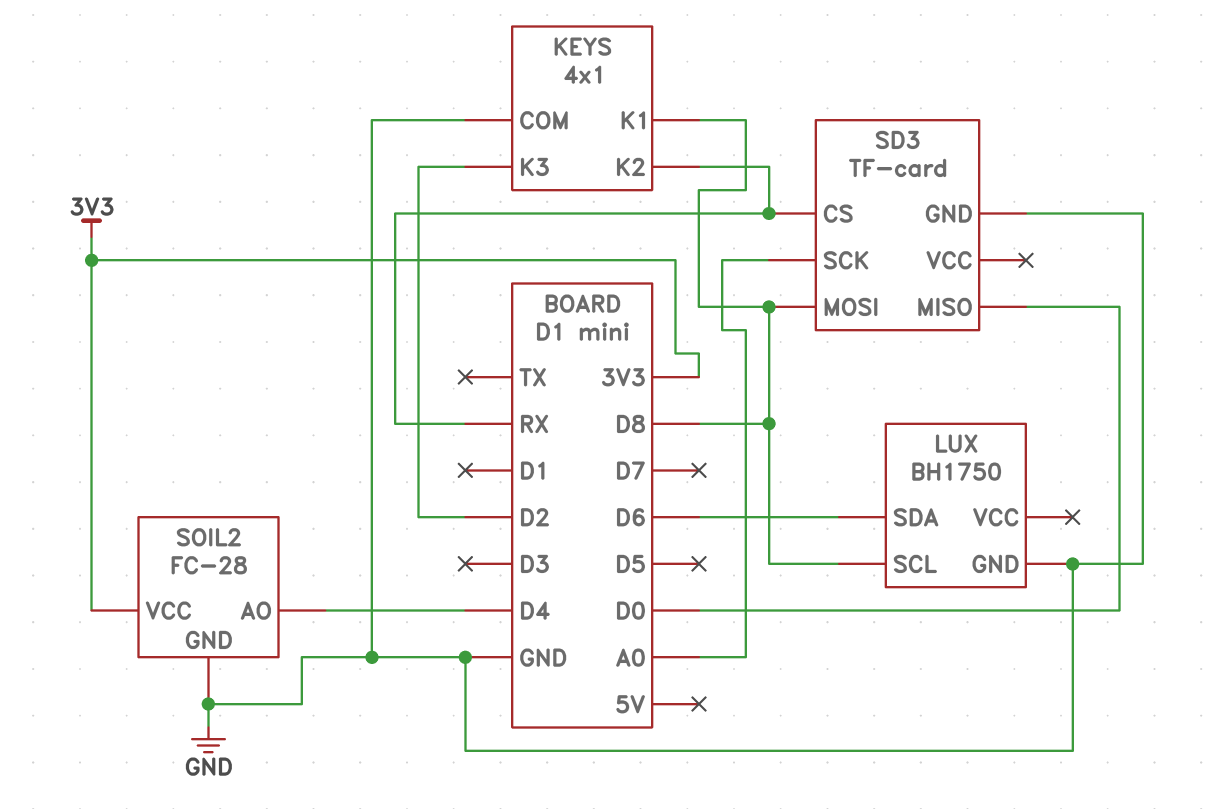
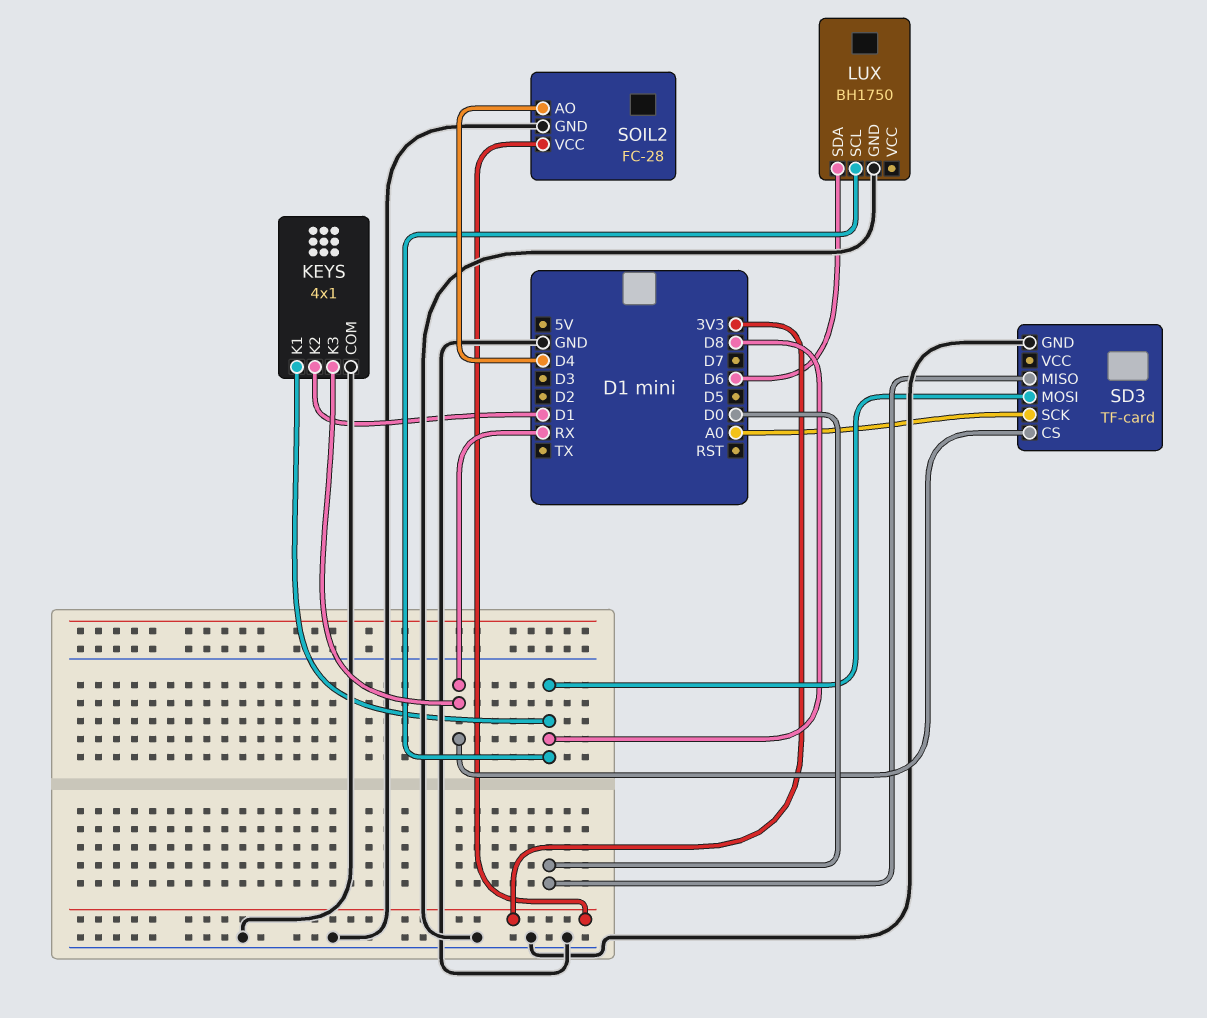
KEYS pin K2: RX -> D1
KEYS pin K3: D2 -> RX

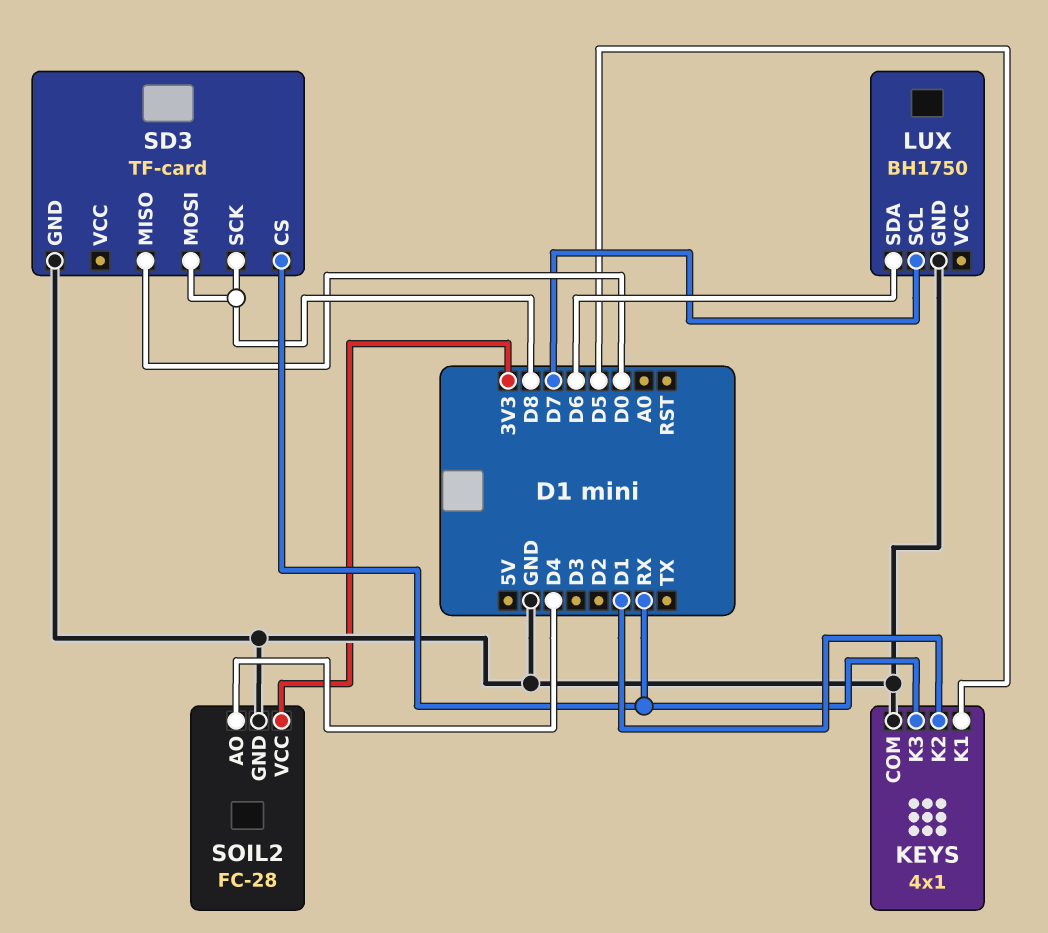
KEYS pin K1: D8 -> D5
LUX pin SCL: D8 -> D7
SD3 pin SCK: A0 -> D8

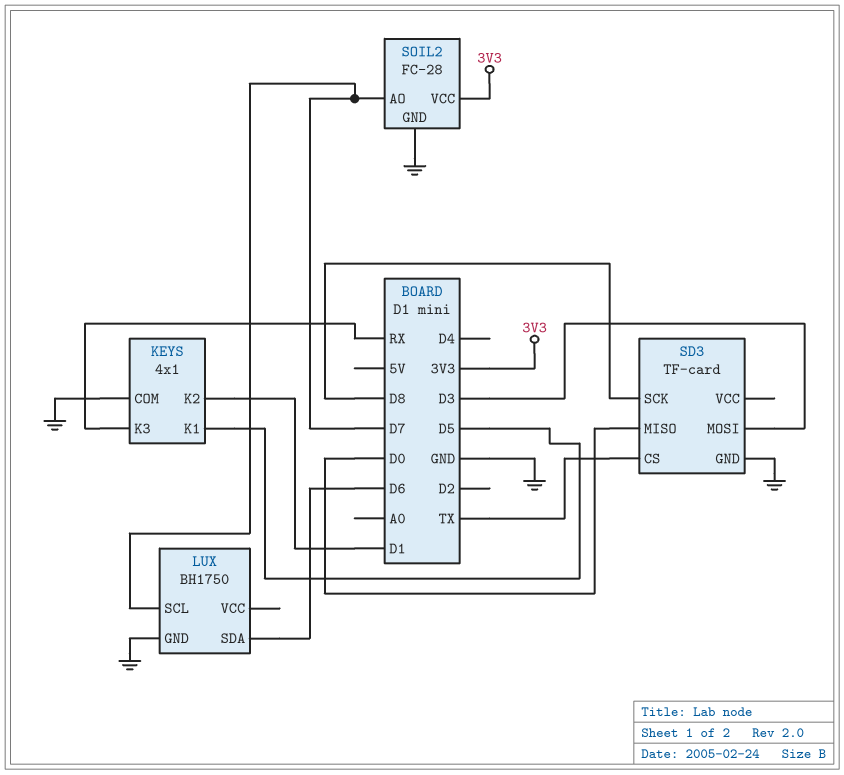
SD3 pin CS: RX -> TX
SD3 pin MOSI: D8 -> D3
SOIL2 pin AO: D4 -> D7

